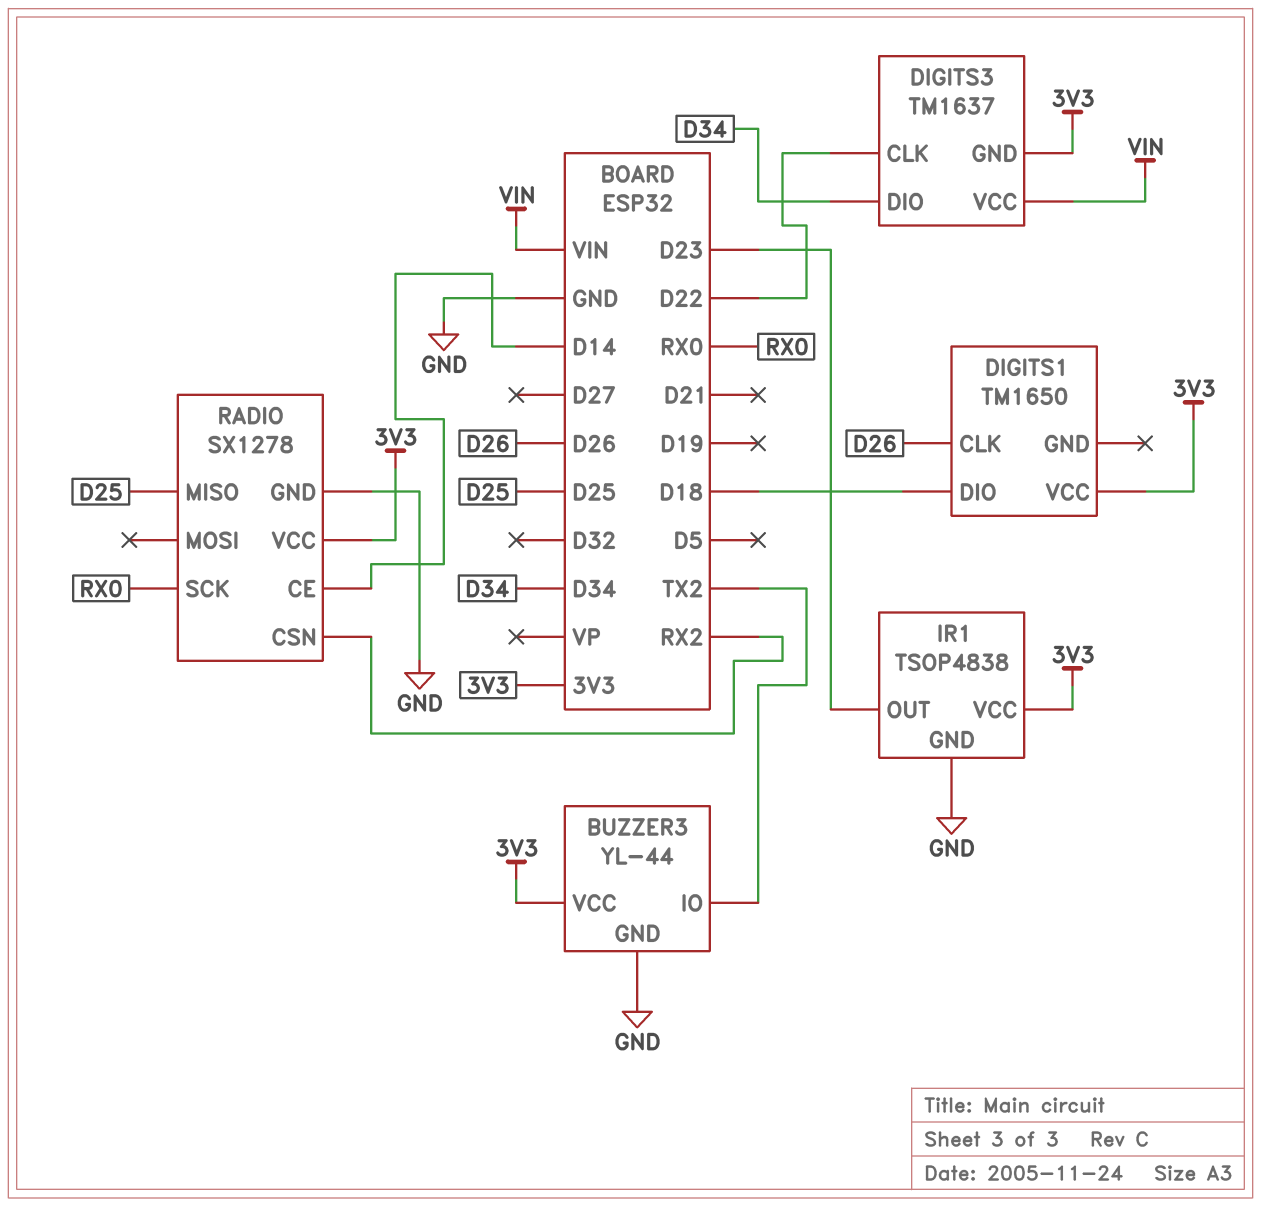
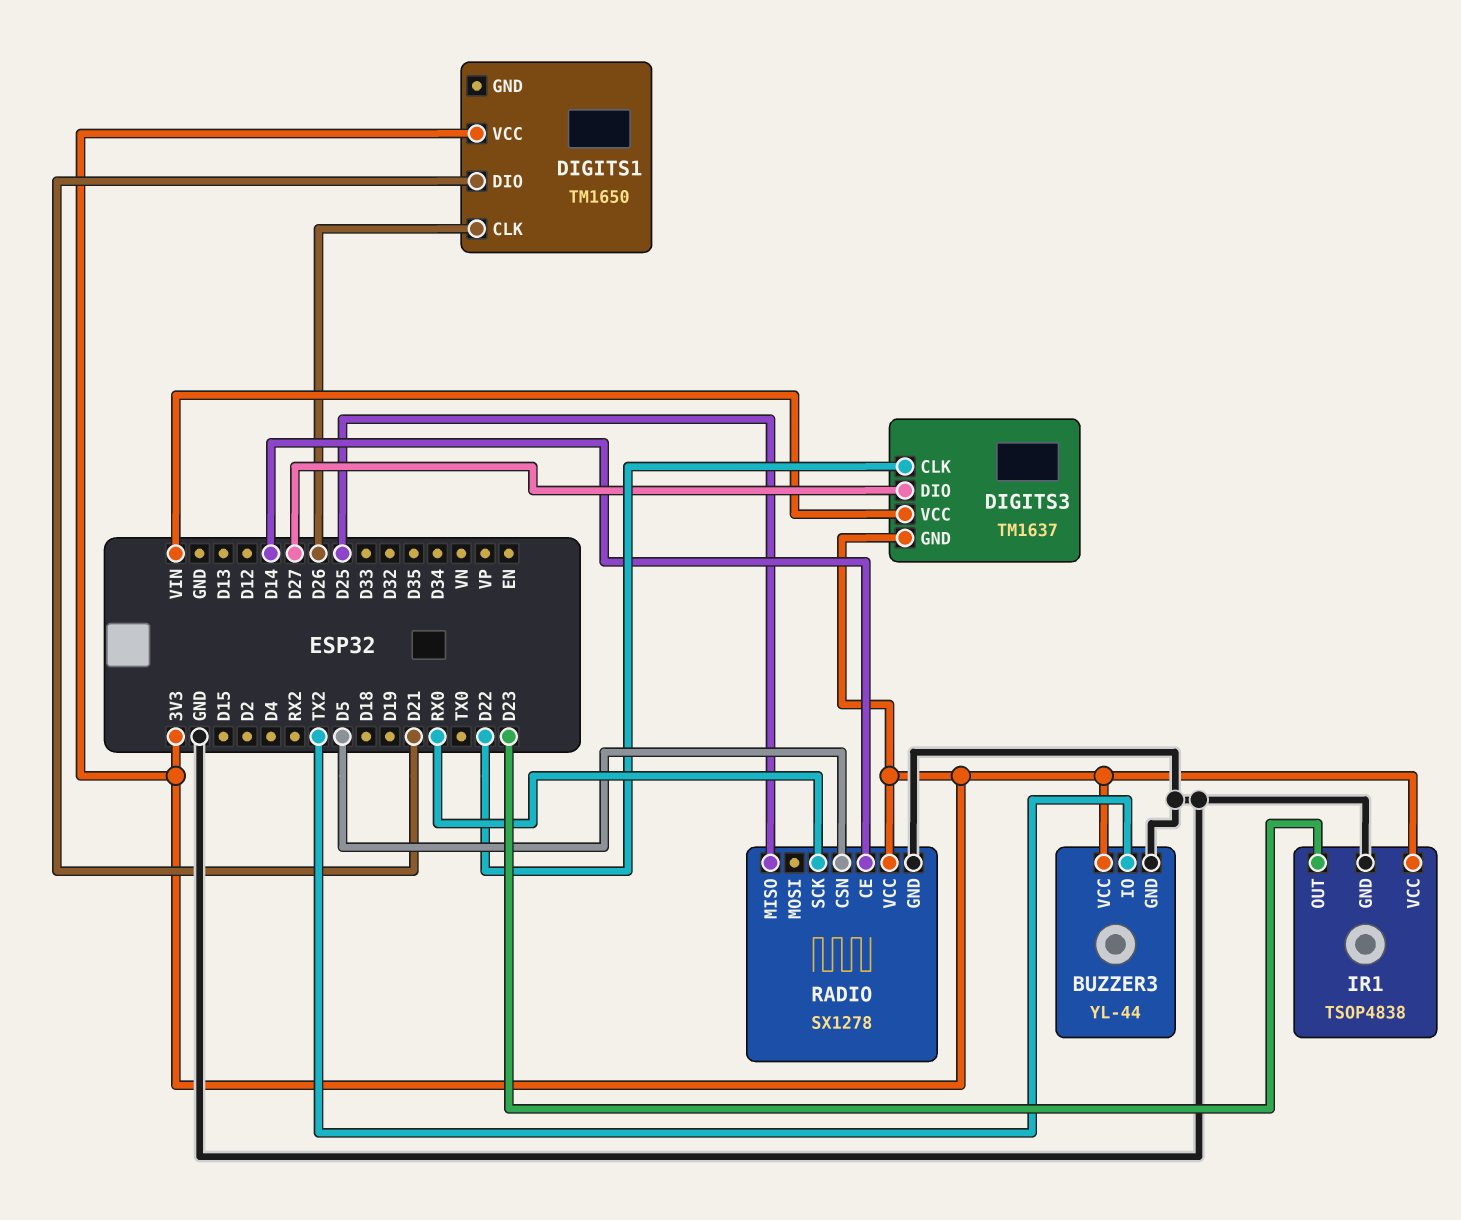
DIGITS1 pin DIO: D18 -> D21
DIGITS3 pin DIO: D34 -> D27
RADIO pin CSN: RX2 -> D5

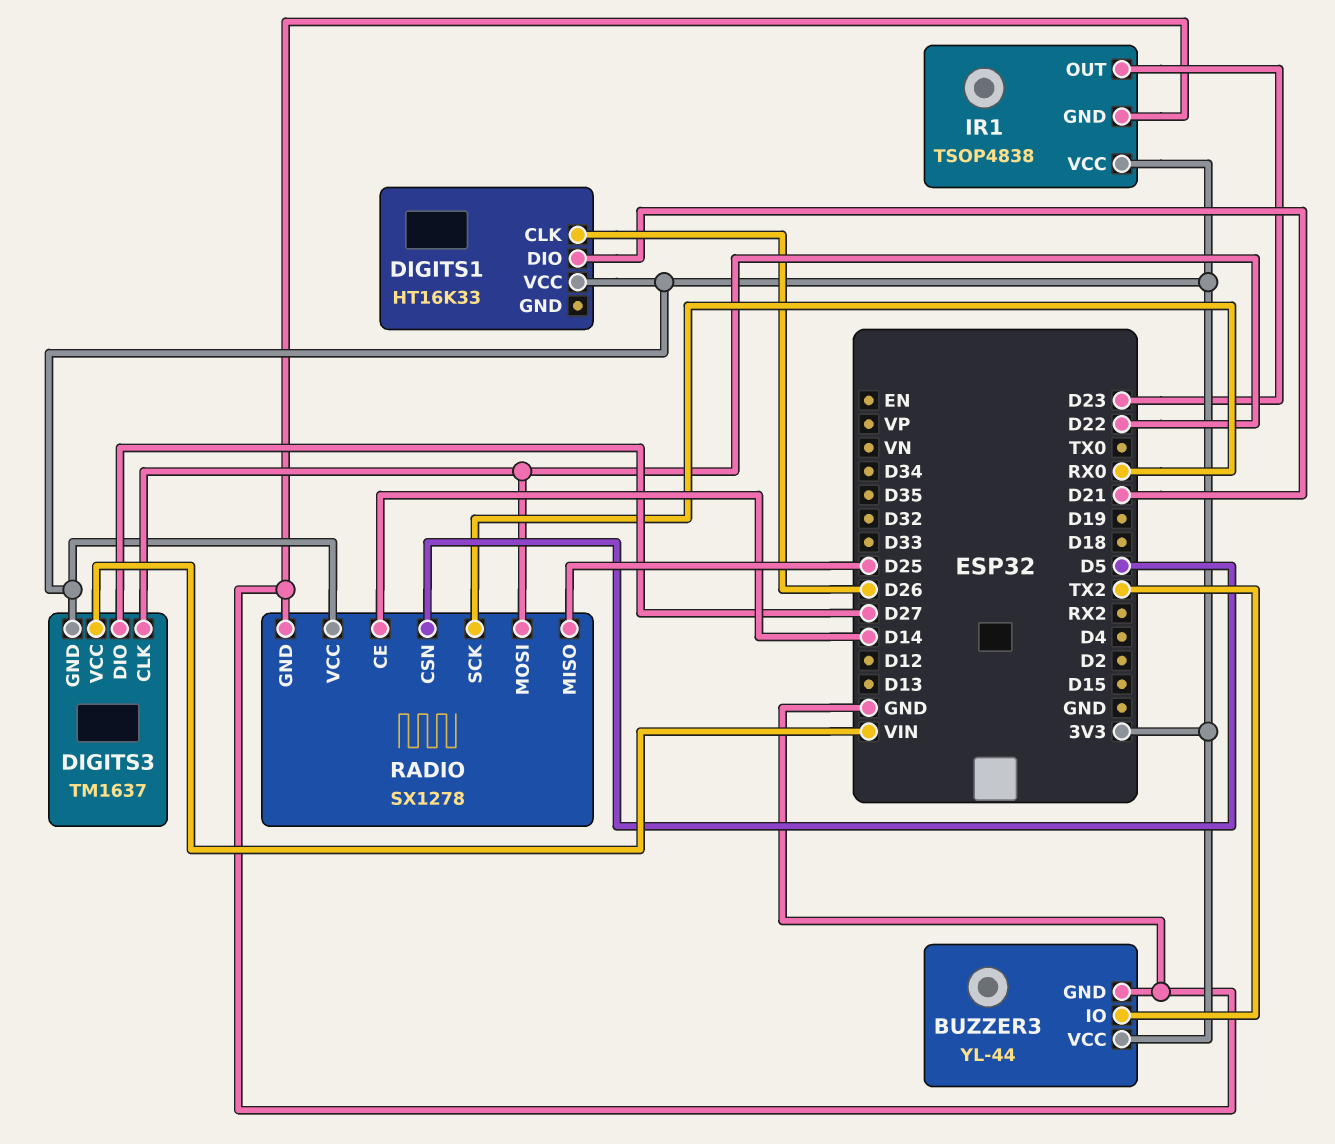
DIGITS1: TM1650 -> HT16K33
RADIO pin MOSI: none -> D22

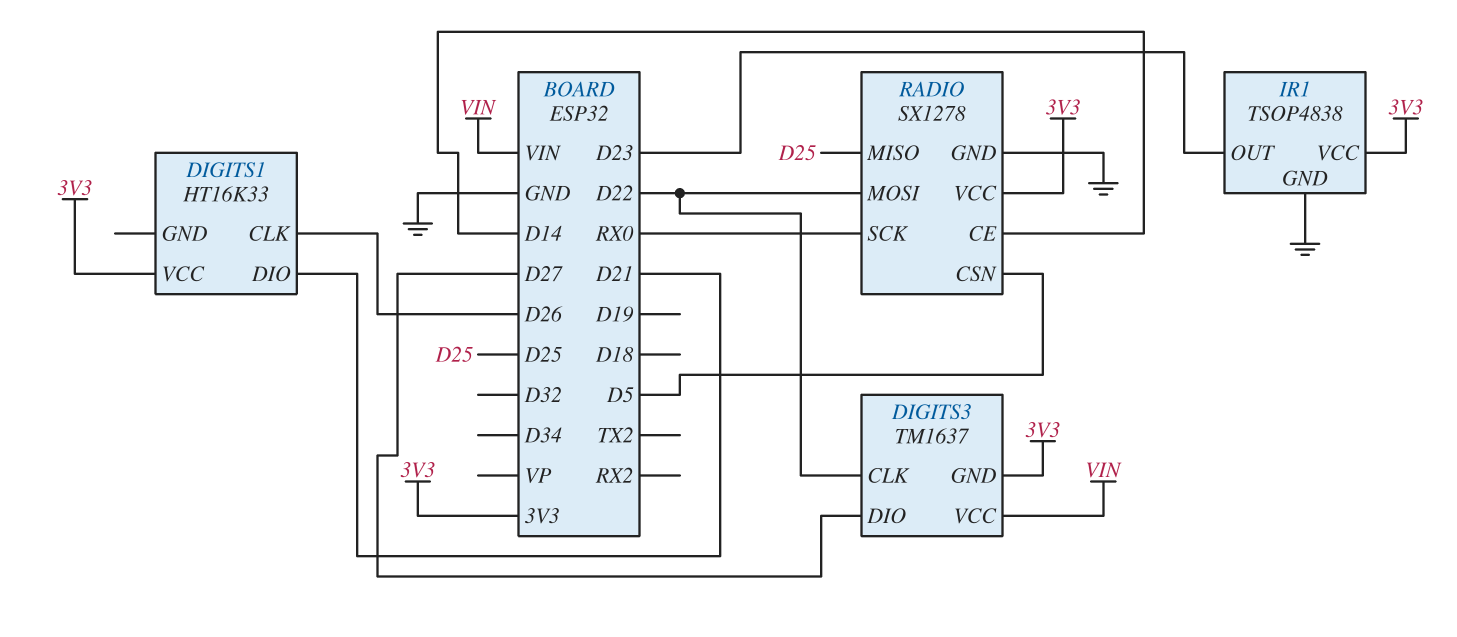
BUZZER3: YL-44 -> none
BUZZER3 pin GND: GND -> none
BUZZER3 pin IO: TX2 -> none
BUZZER3 pin VCC: 3V3 -> none

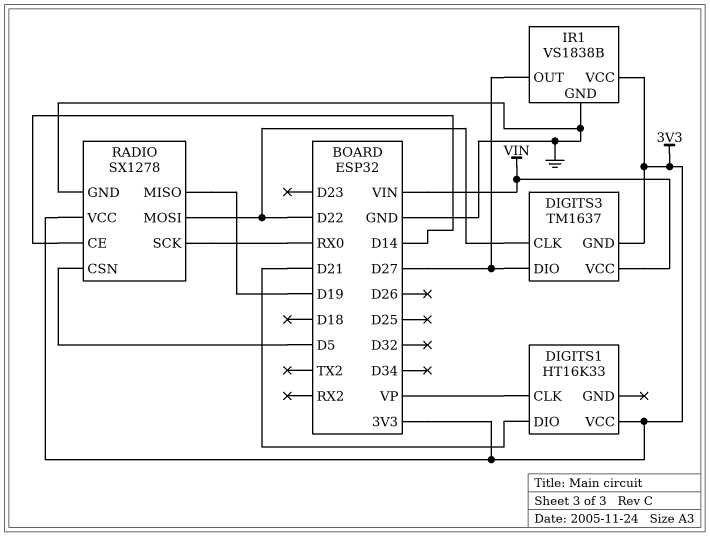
DIGITS1 pin CLK: D26 -> VP
IR1: TSOP4838 -> VS1838B
IR1 pin OUT: D23 -> D27
RADIO pin MISO: D25 -> D19

